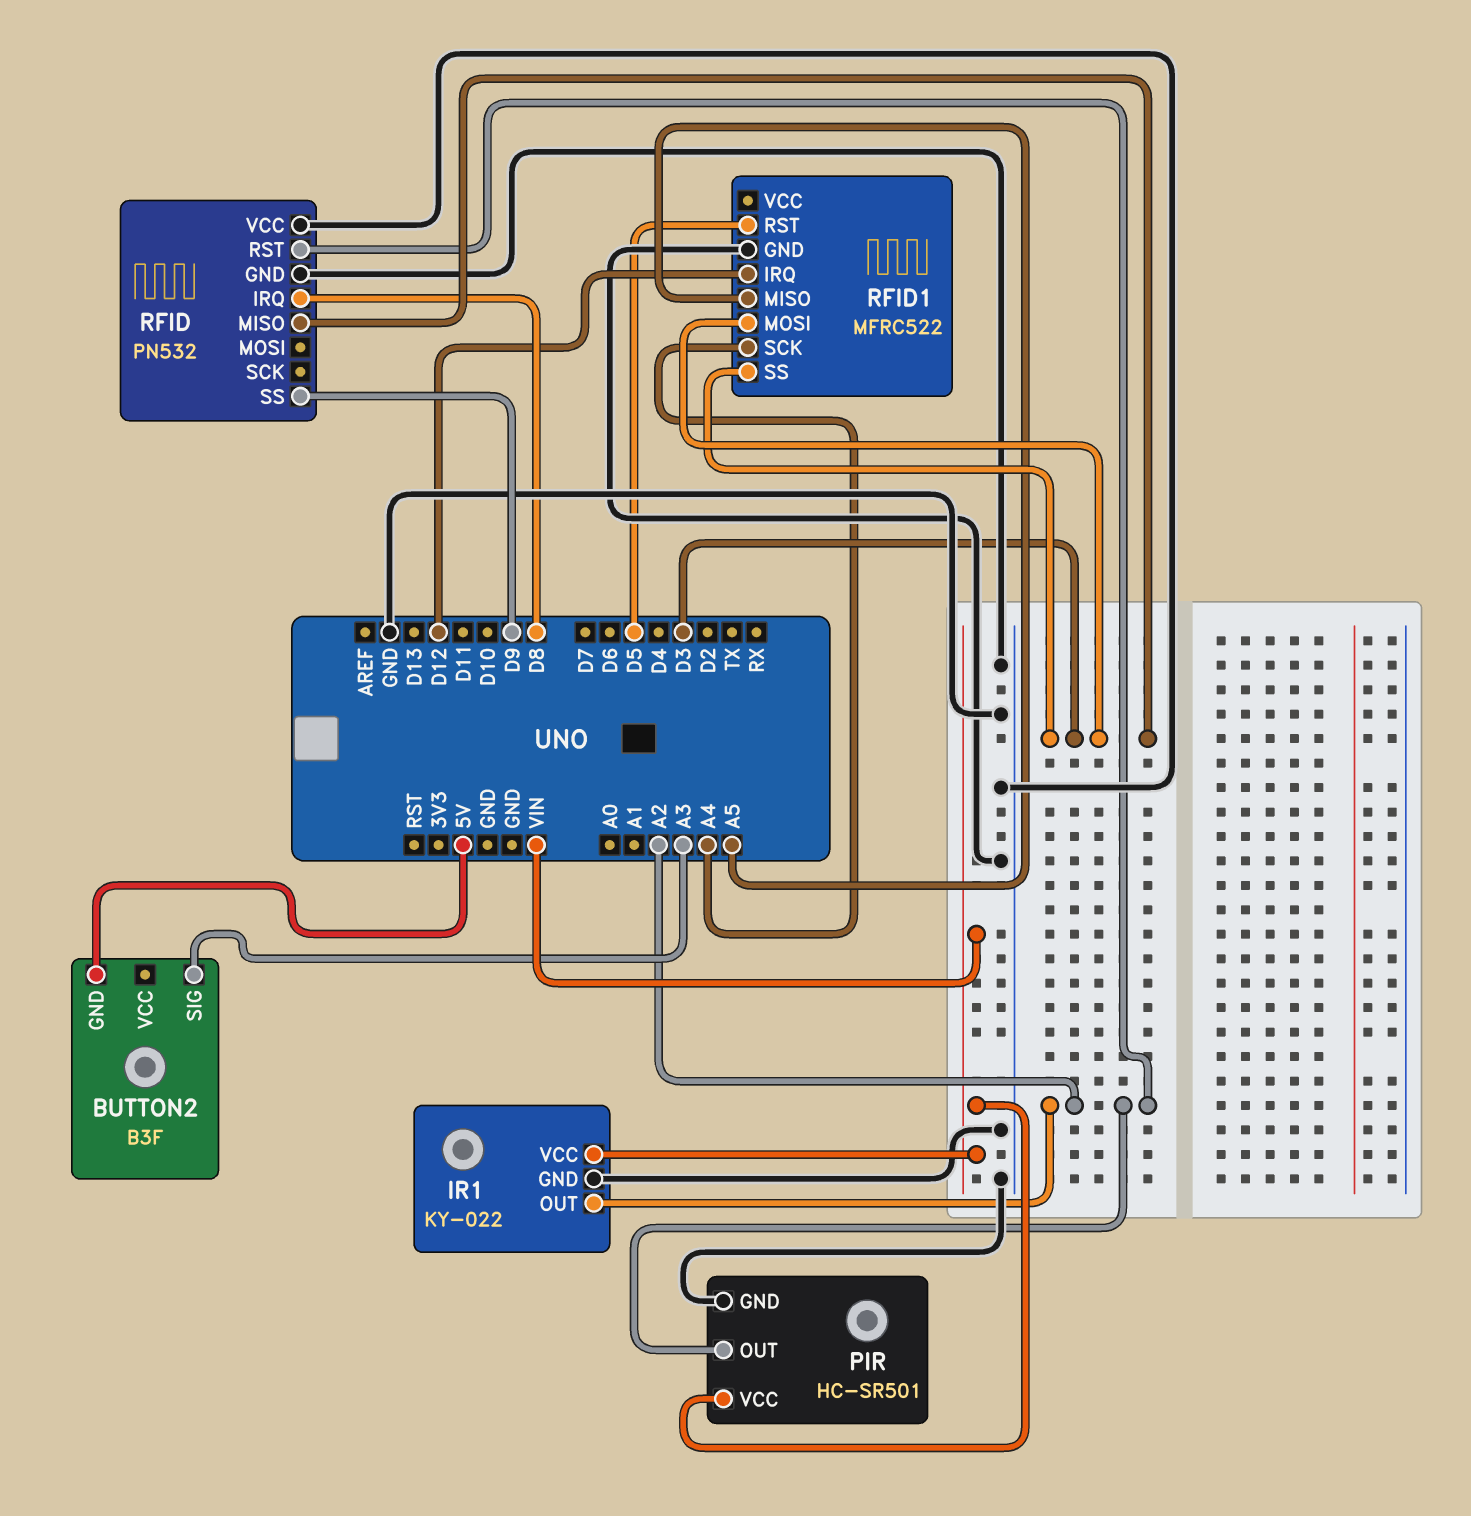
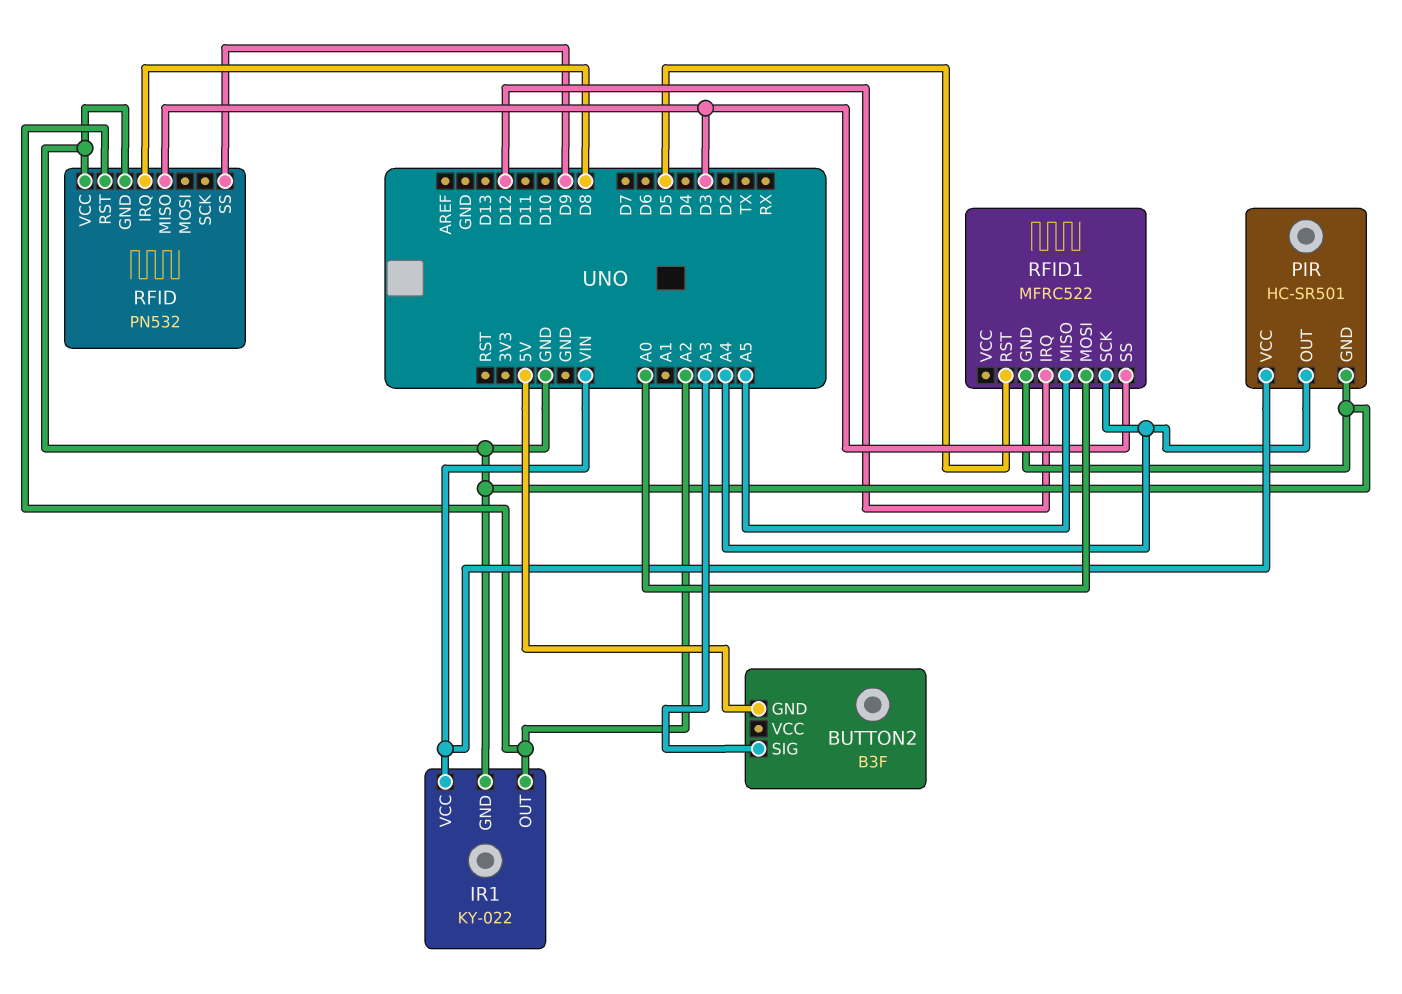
PIR pin OUT: A2 -> A4
RFID1 pin MOSI: D3 -> A0

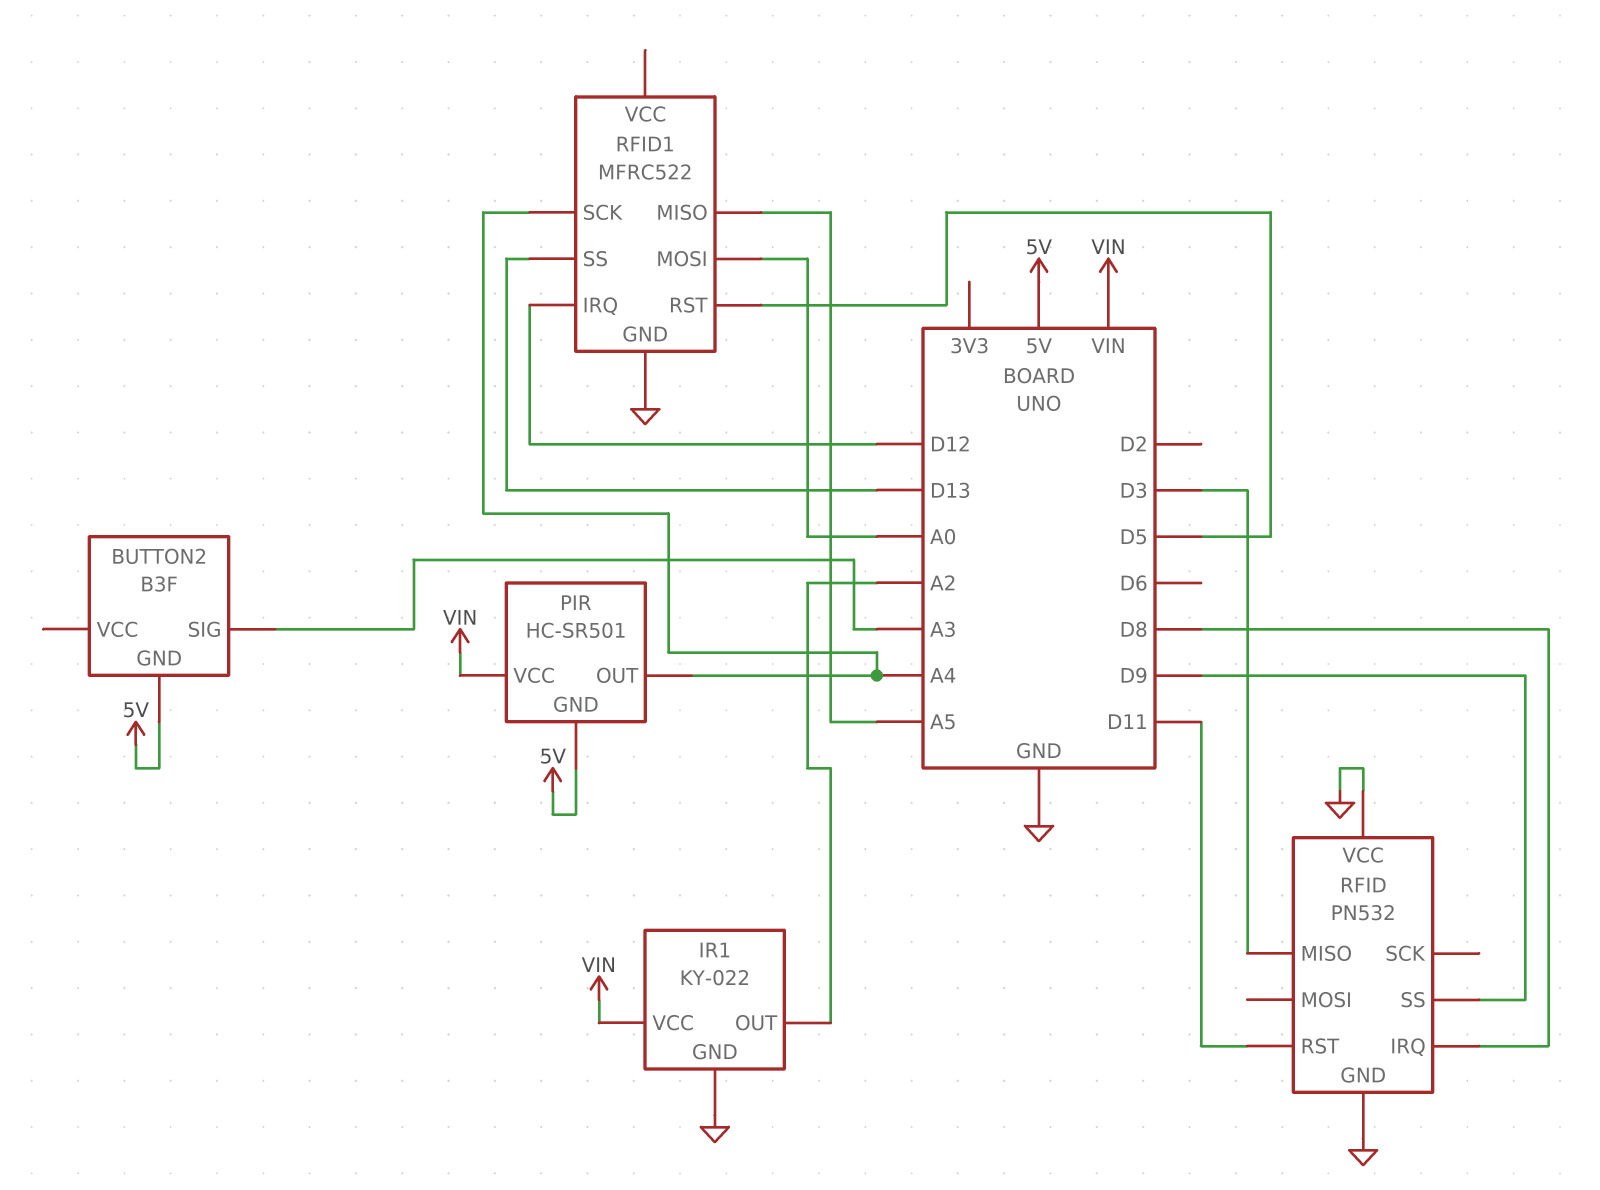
PIR pin GND: GND -> 5V
RFID pin RST: A2 -> D11
RFID1 pin SS: D3 -> D13

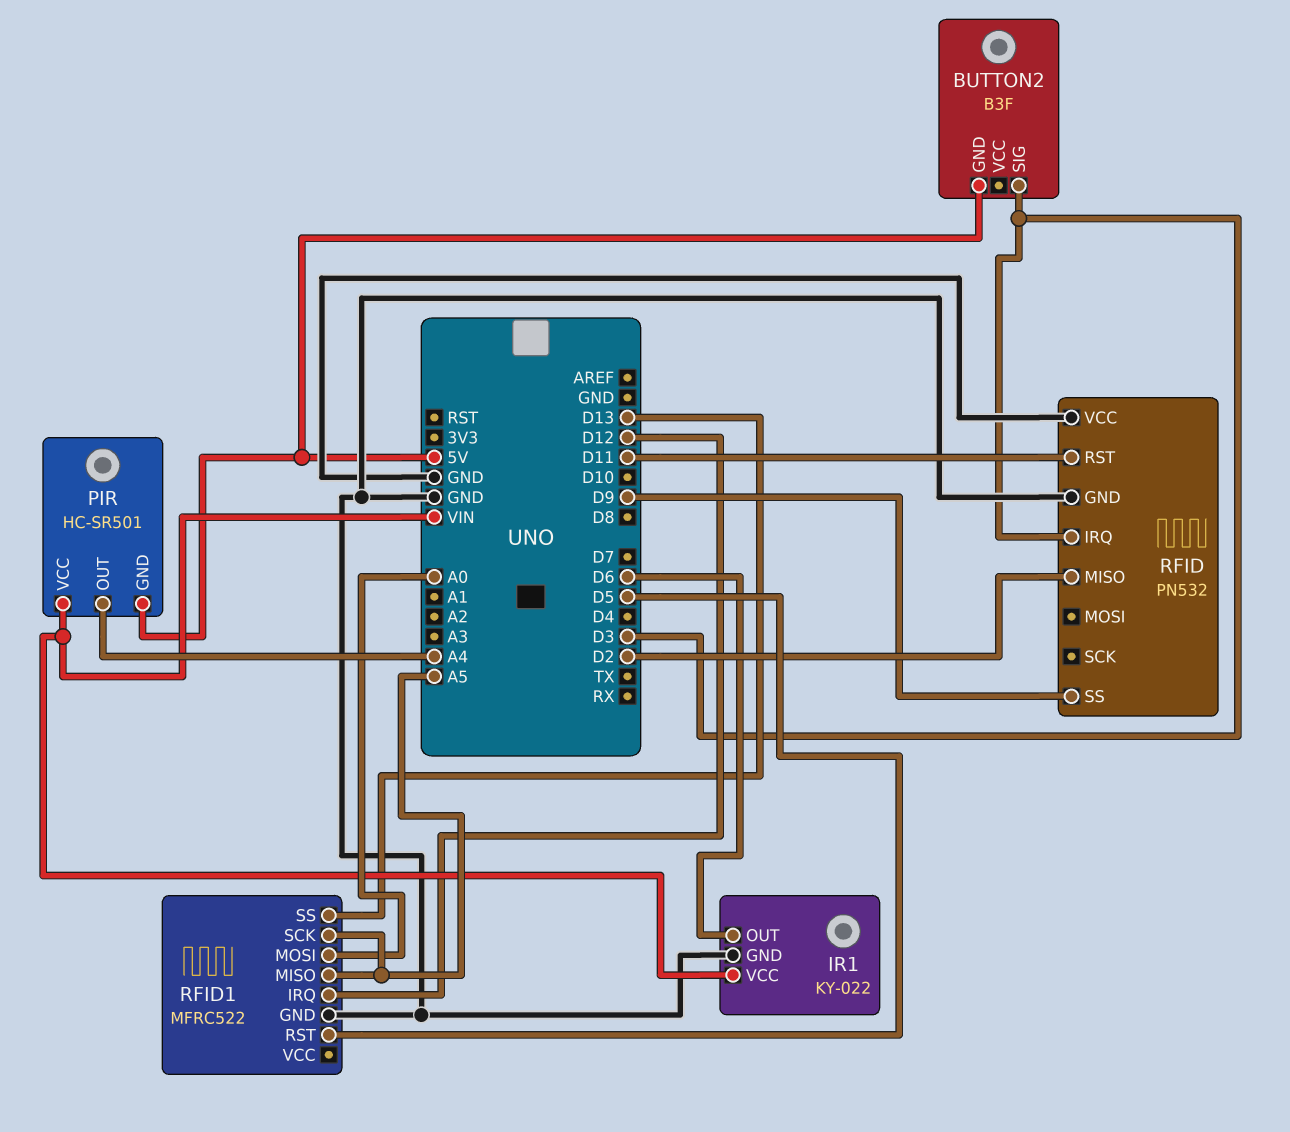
BUTTON2 pin SIG: A3 -> D3
IR1 pin OUT: A2 -> D6
RFID pin IRQ: D8 -> D3
RFID pin MISO: D3 -> D2
RFID1 pin SCK: A4 -> A5

